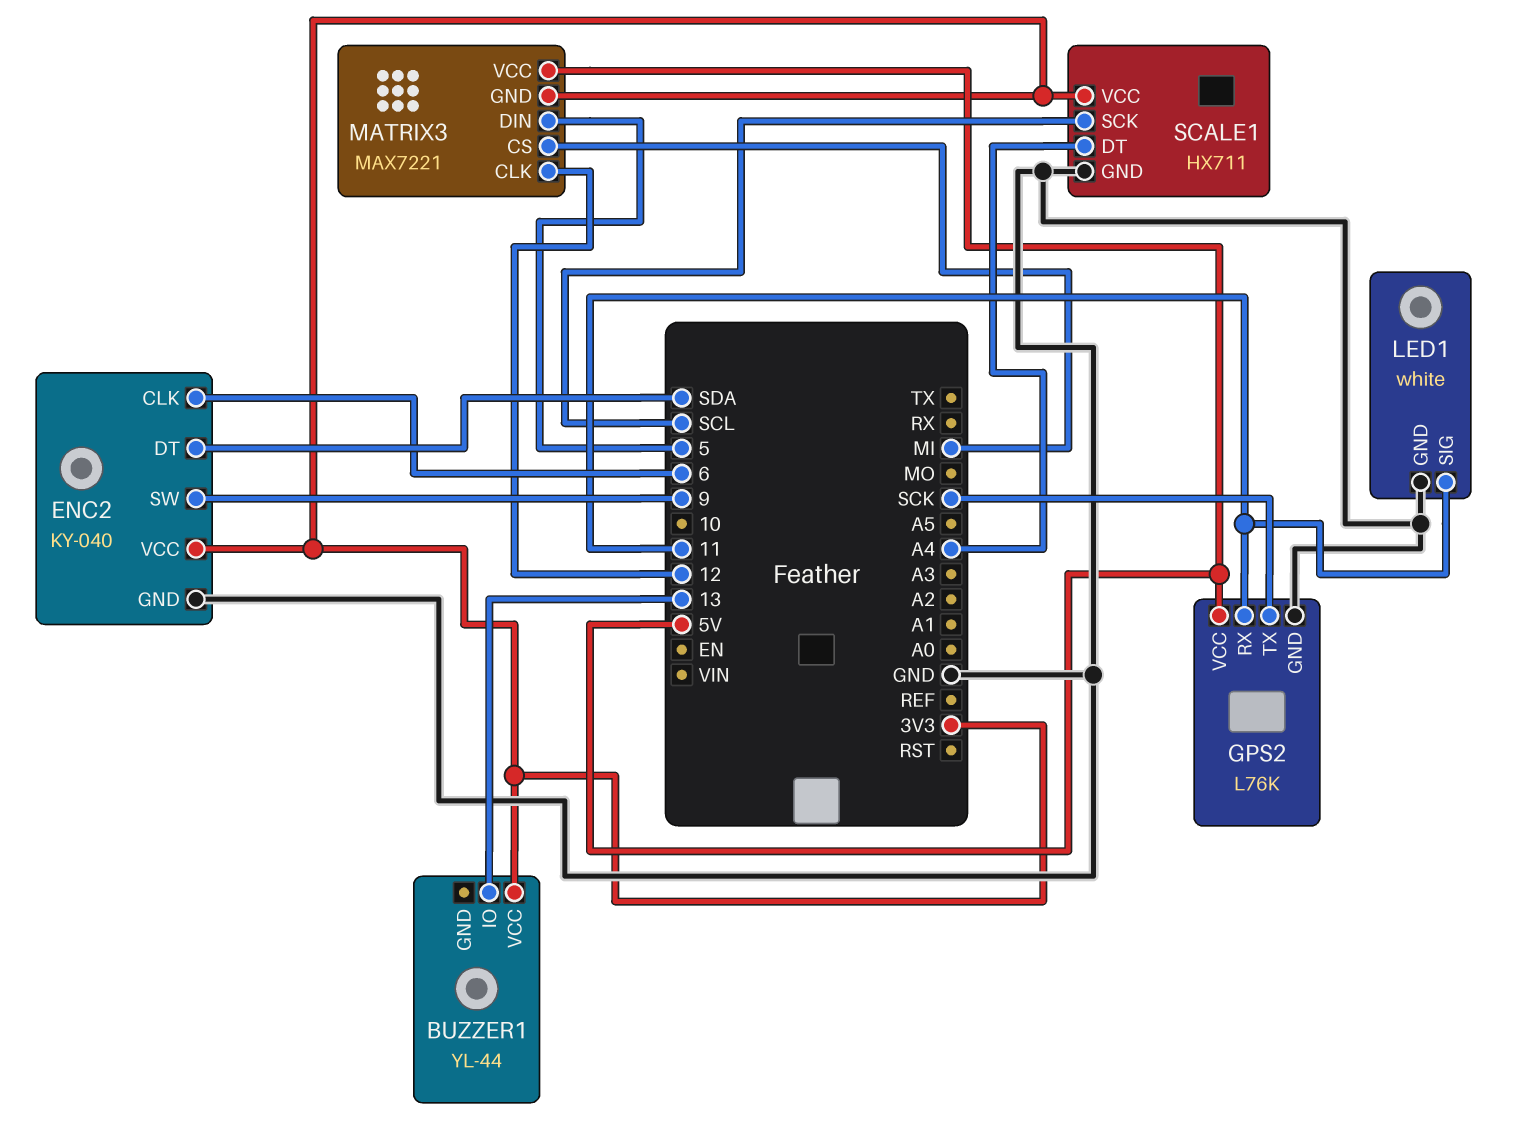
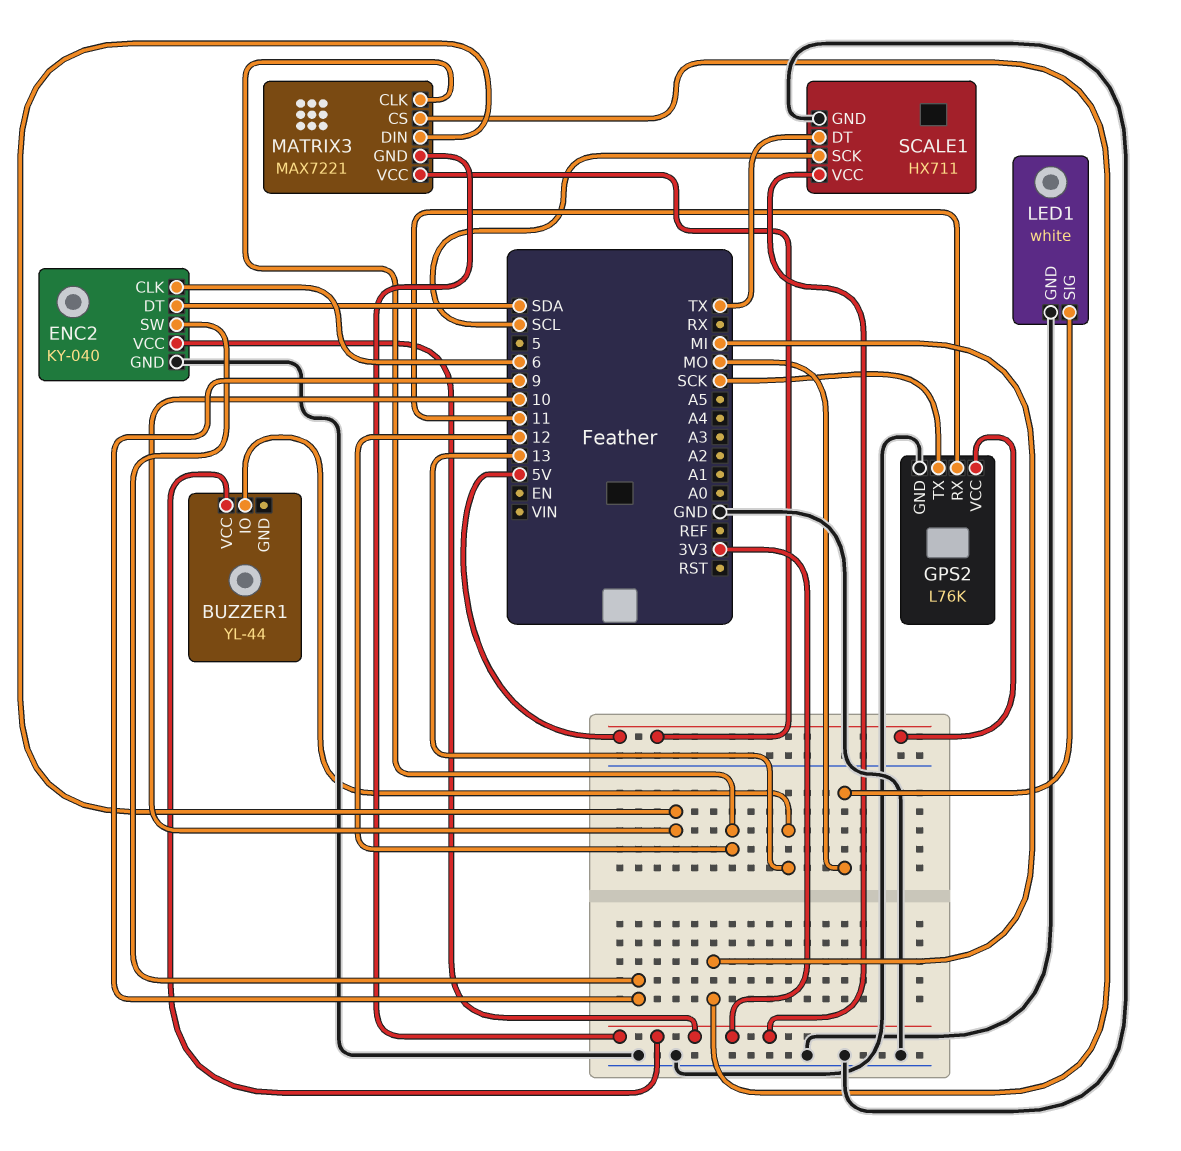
LED1 pin SIG: 11 -> MO
MATRIX3 pin DIN: 5 -> 10
SCALE1 pin DT: A4 -> TX

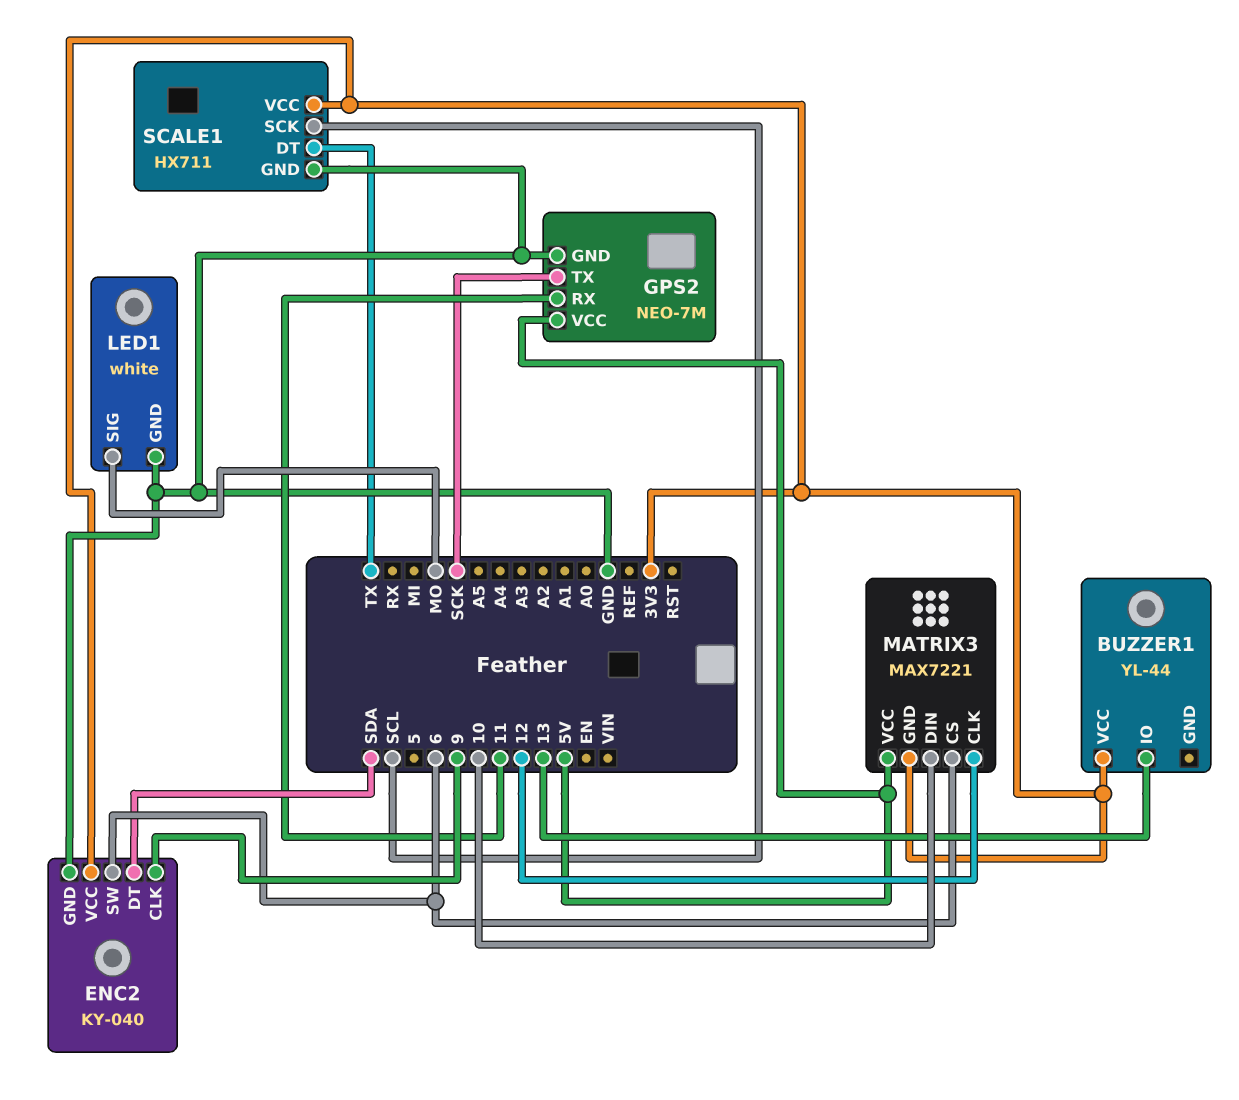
ENC2 pin CLK: 6 -> 9
ENC2 pin SW: 9 -> 6
GPS2: L76K -> NEO-7M
MATRIX3 pin CS: MI -> 6

